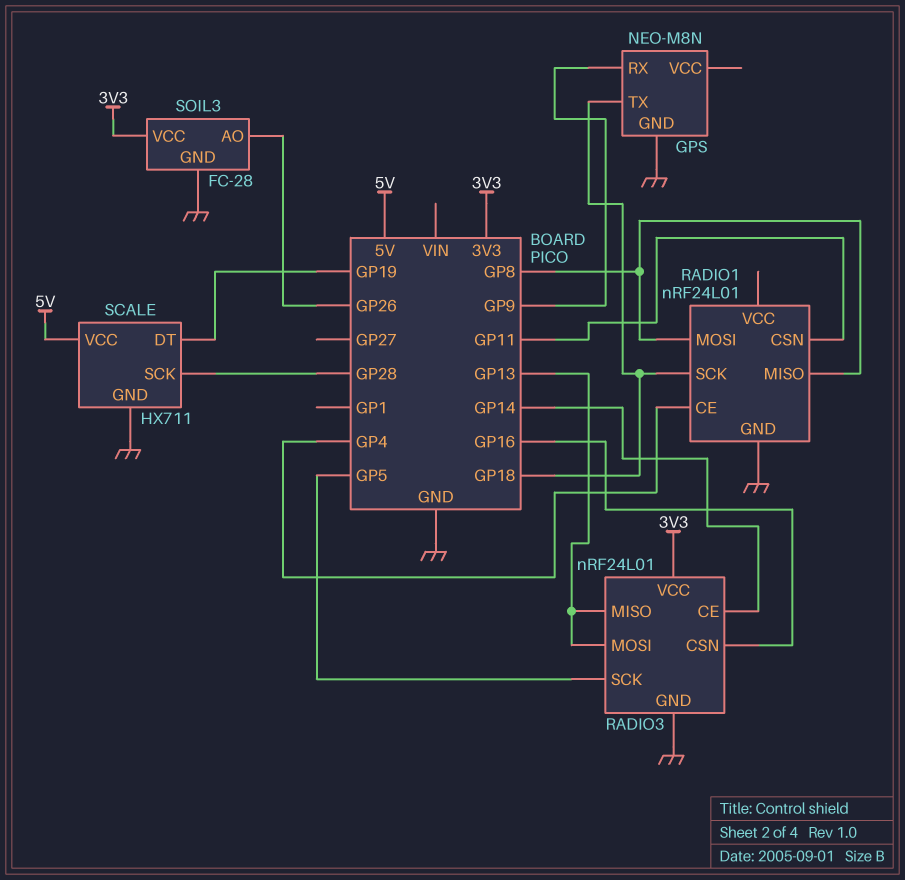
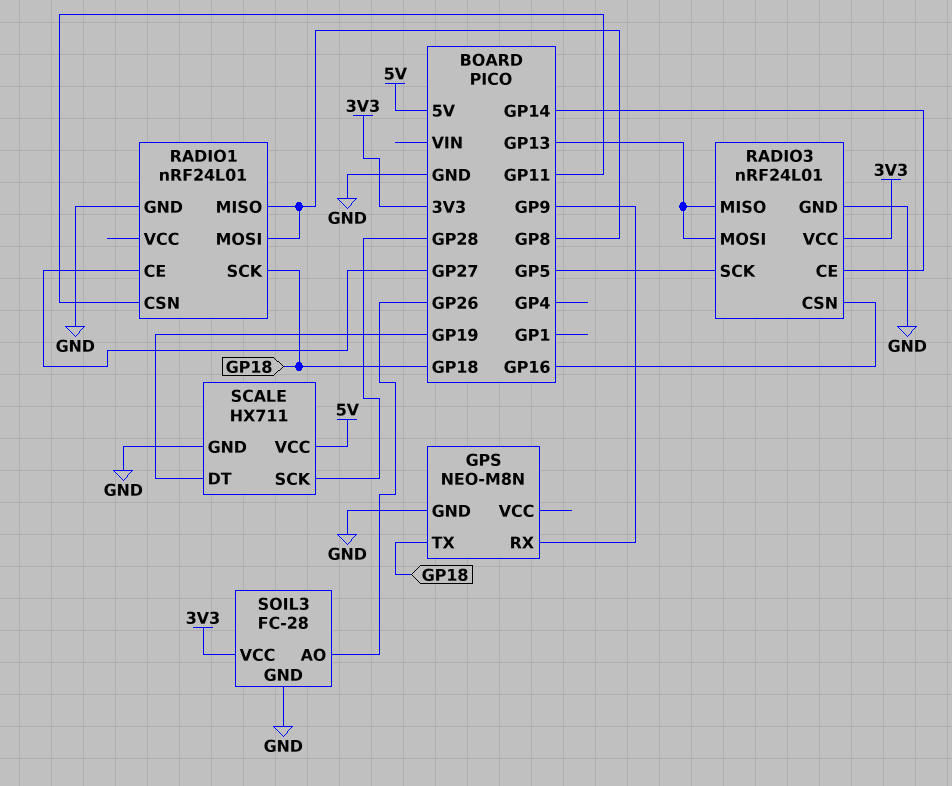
RADIO1 pin CE: GP4 -> GP27

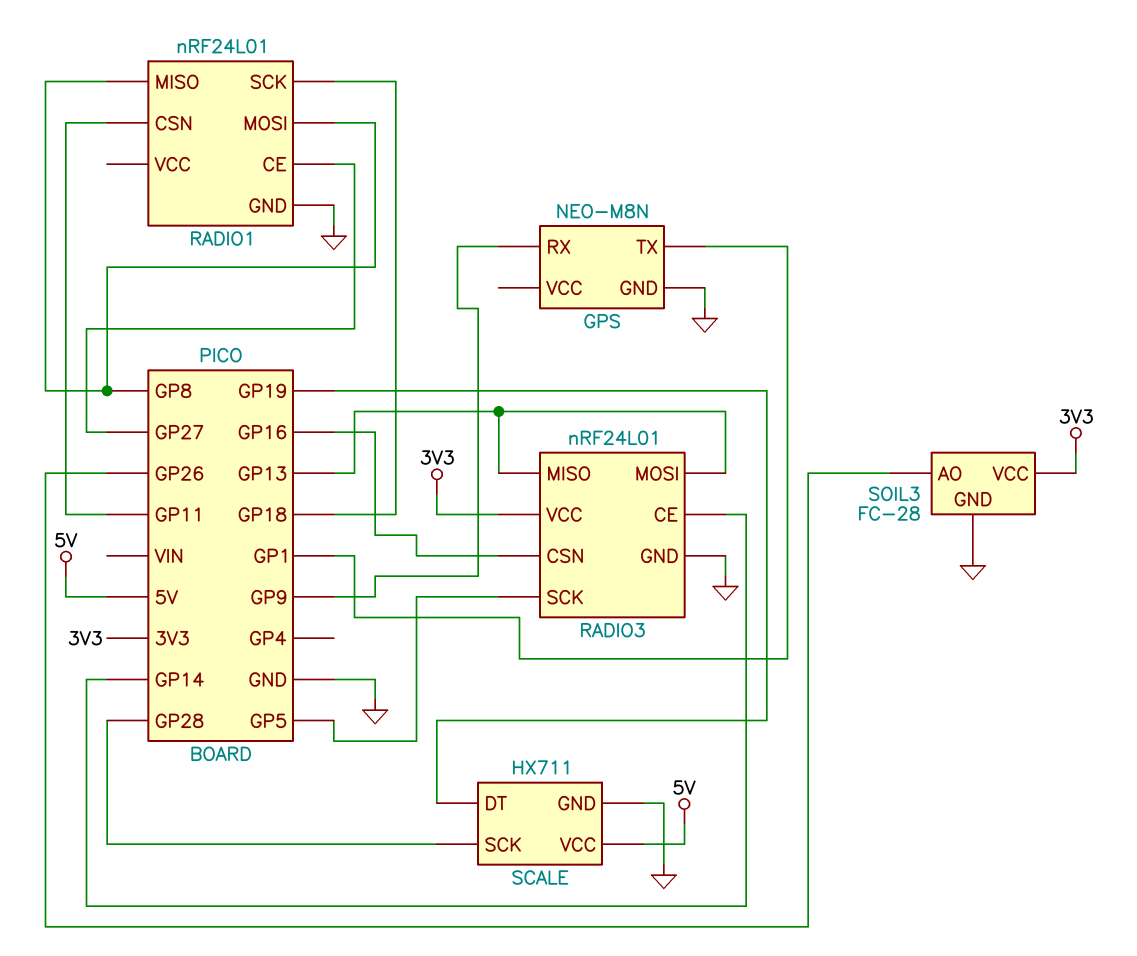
GPS pin TX: GP18 -> GP1

